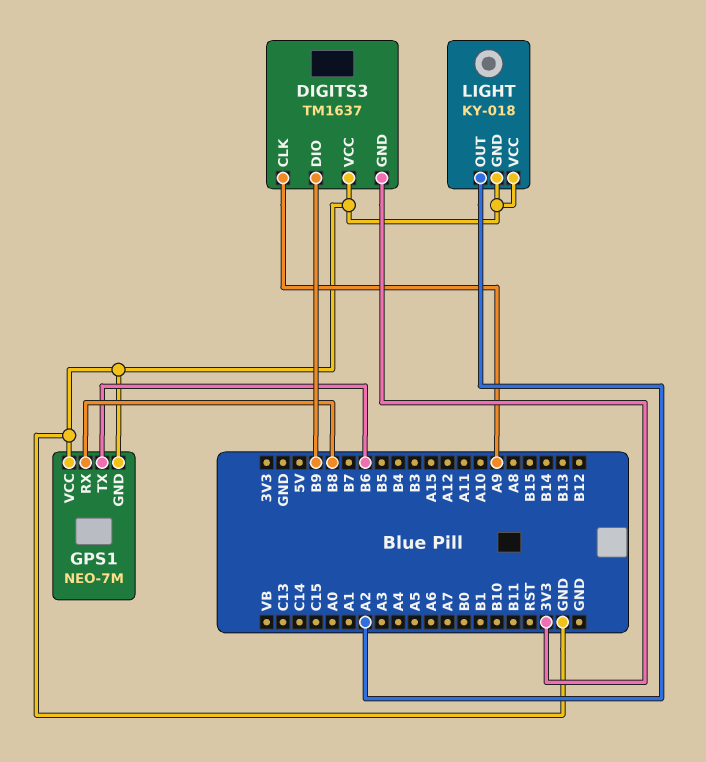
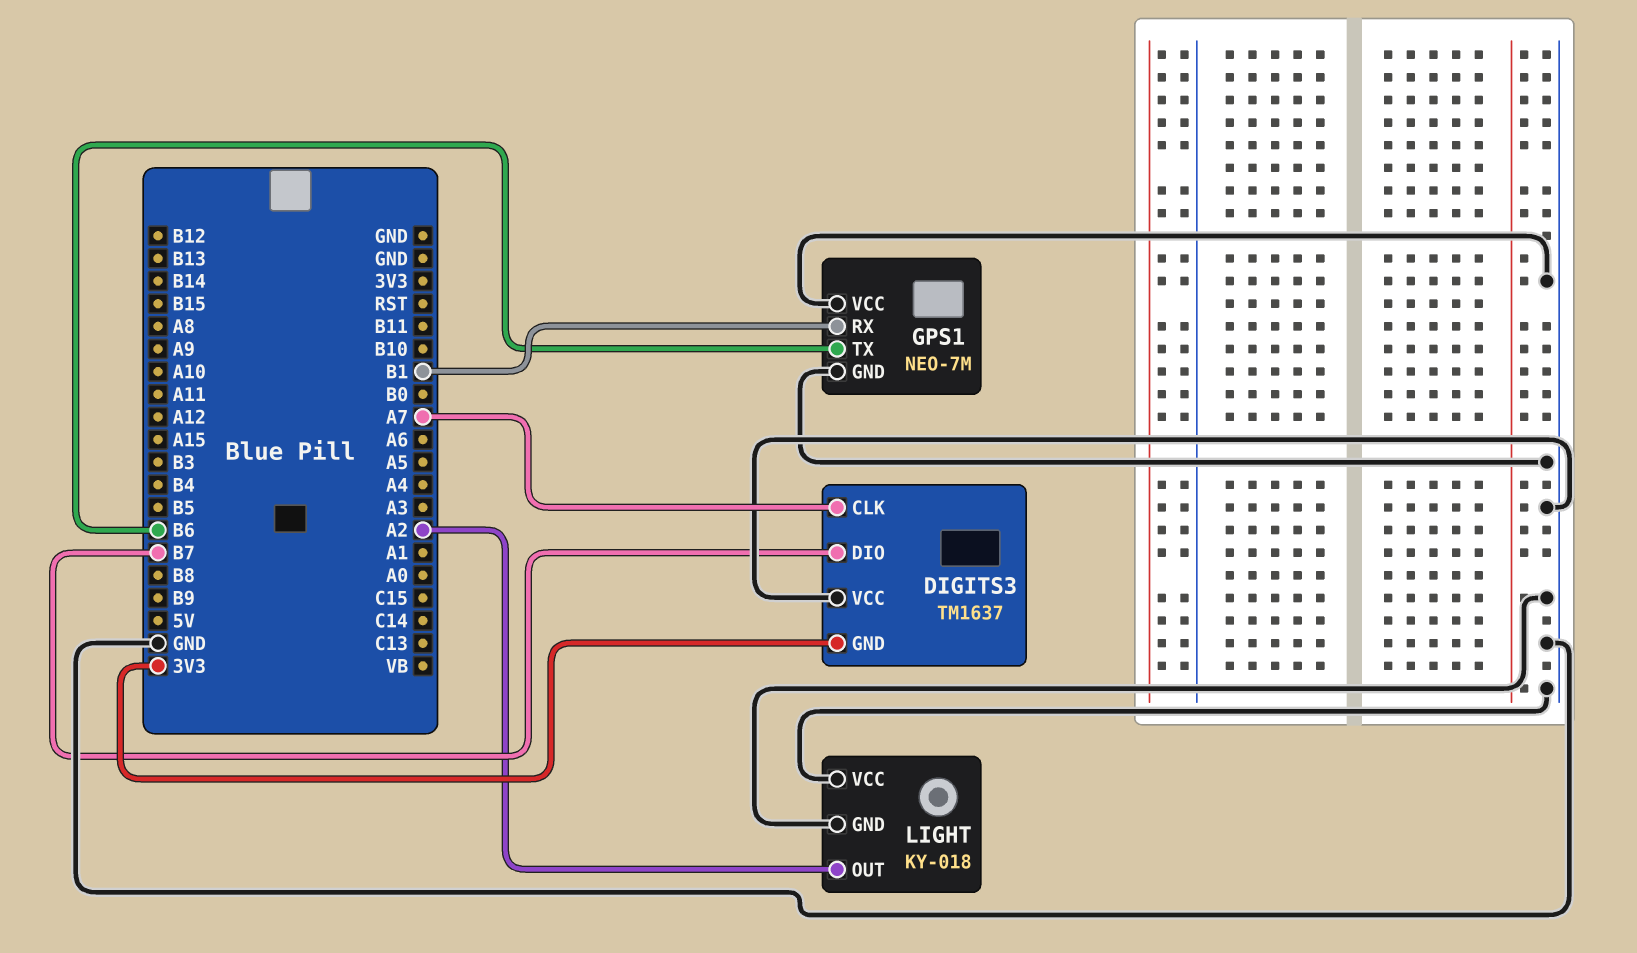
DIGITS3 pin CLK: A9 -> A7
DIGITS3 pin DIO: B9 -> B7
GPS1 pin RX: B8 -> B1

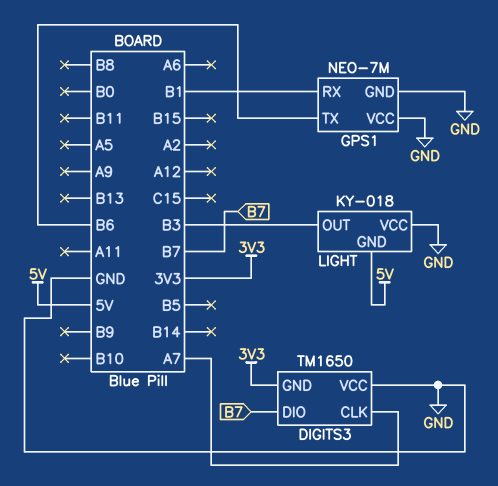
DIGITS3: TM1637 -> TM1650
LIGHT pin GND: GND -> 5V
LIGHT pin OUT: A2 -> B3

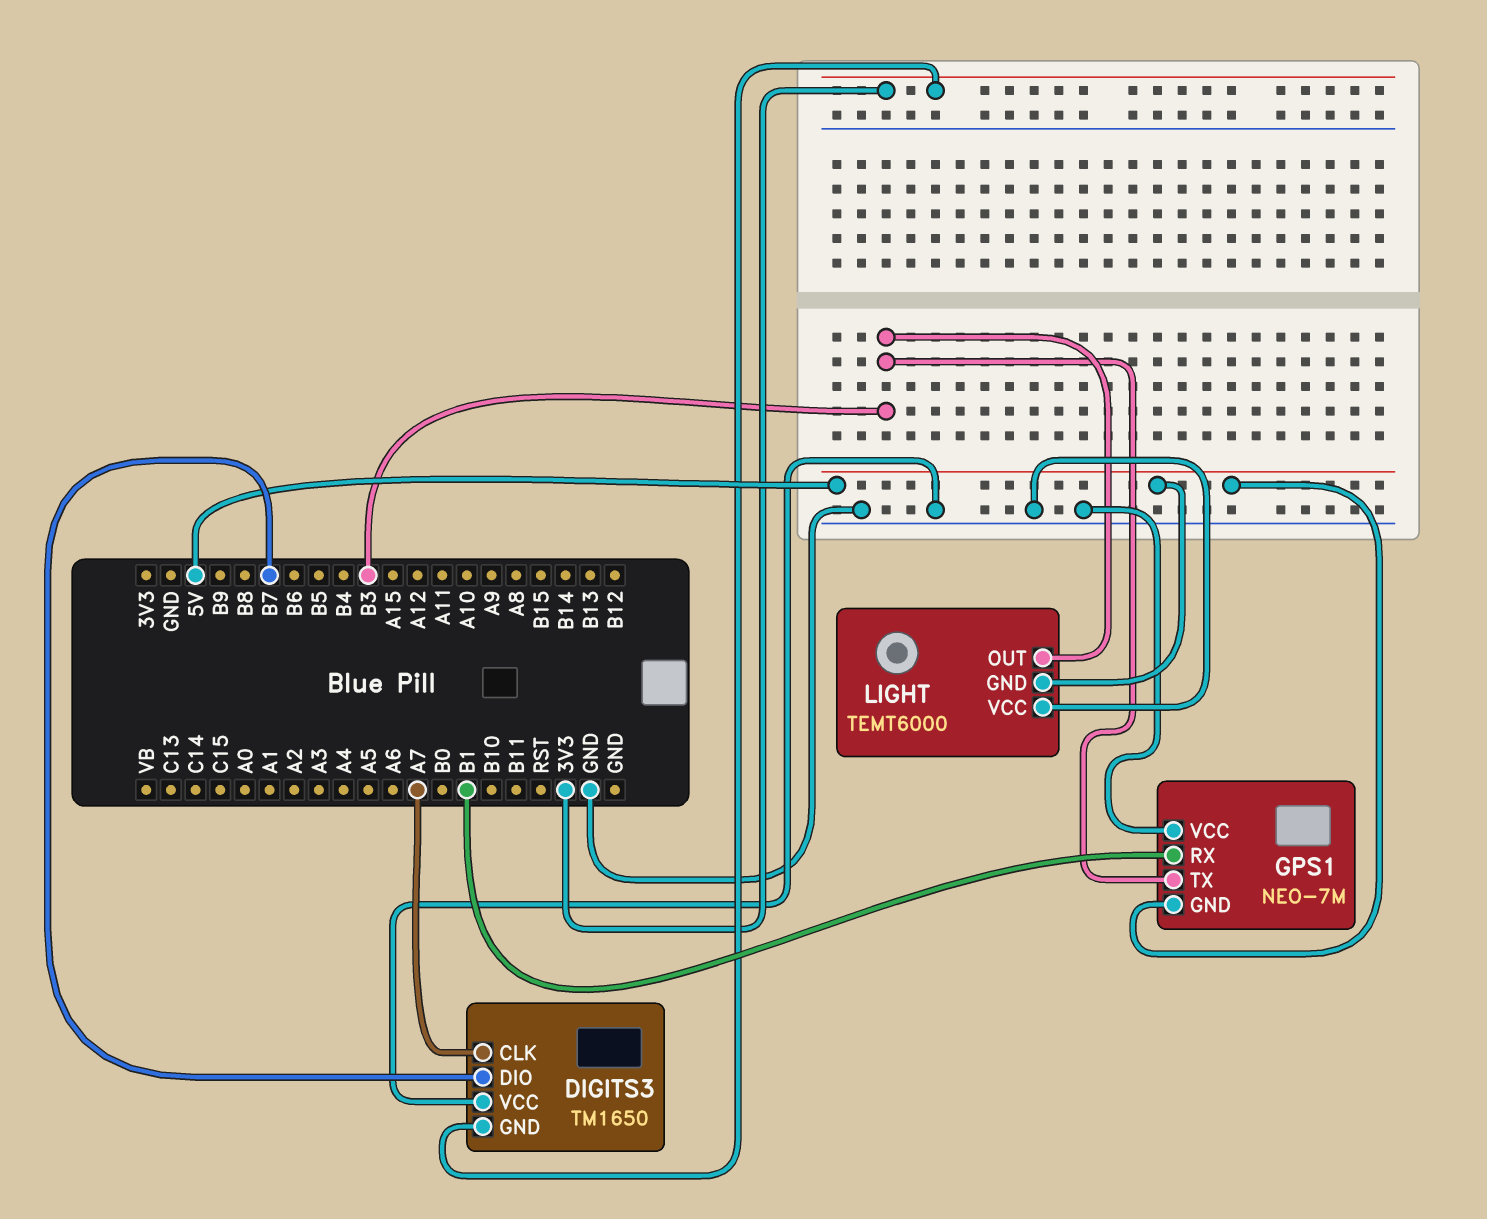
GPS1 pin GND: GND -> 5V
GPS1 pin TX: B6 -> B3
LIGHT: KY-018 -> TEMT6000

